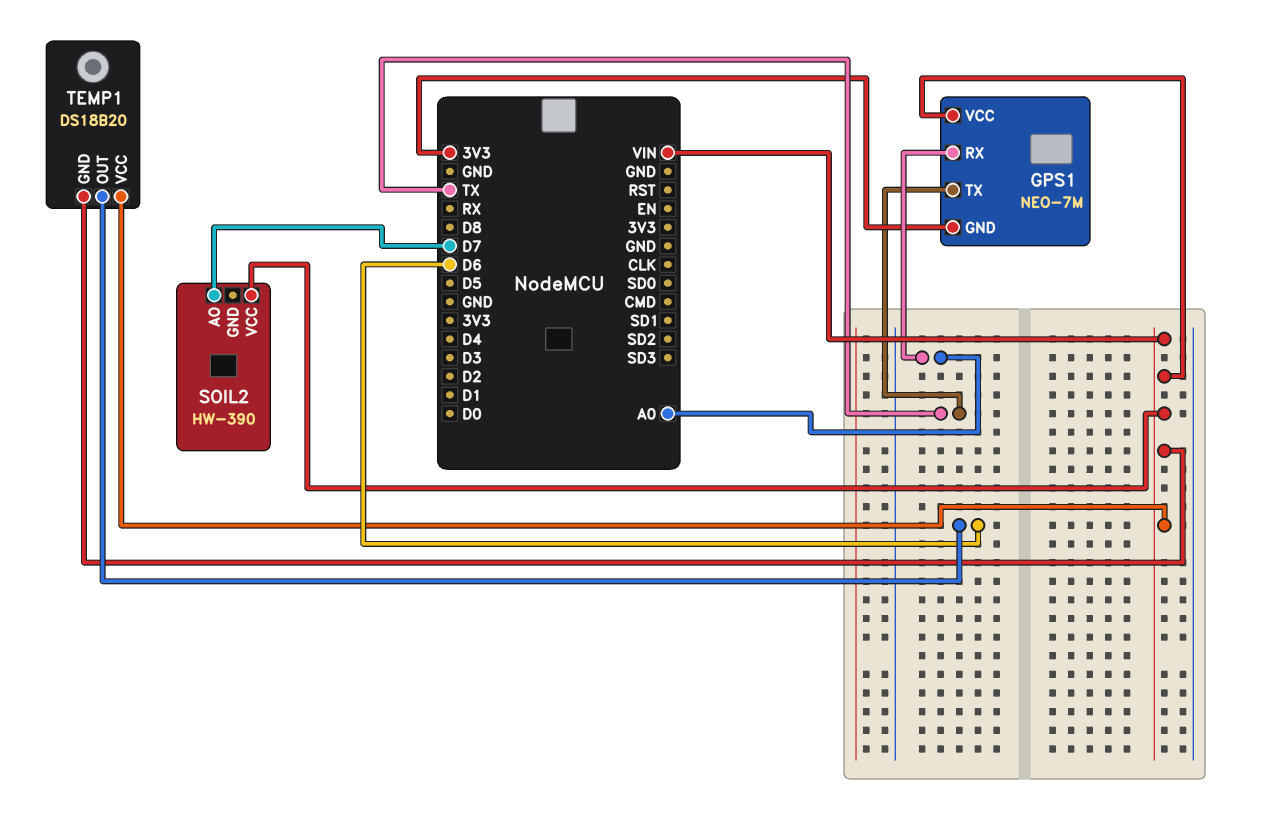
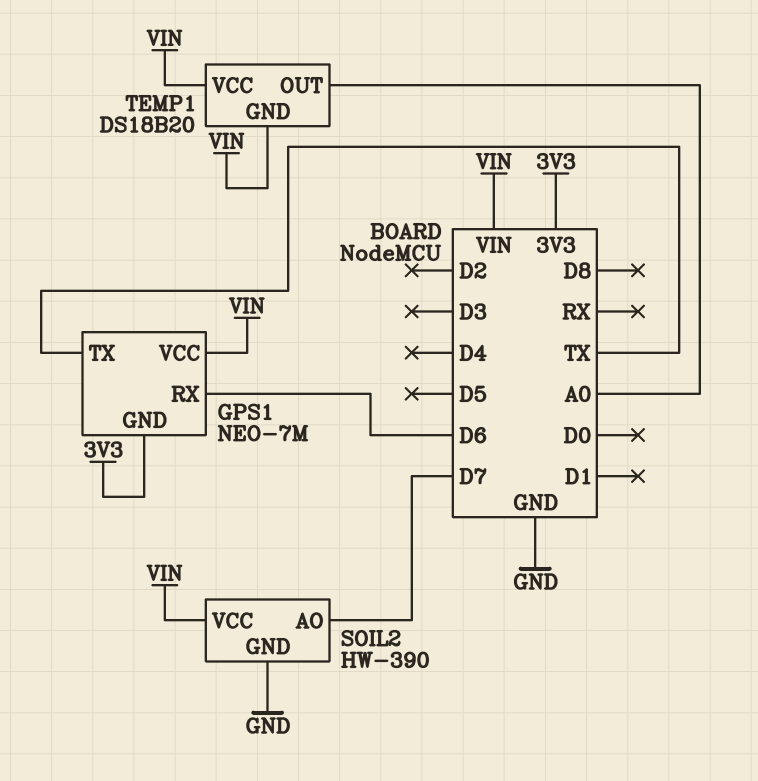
GPS1 pin RX: A0 -> D6
SOIL2 pin GND: none -> GND
TEMP1 pin OUT: D6 -> A0

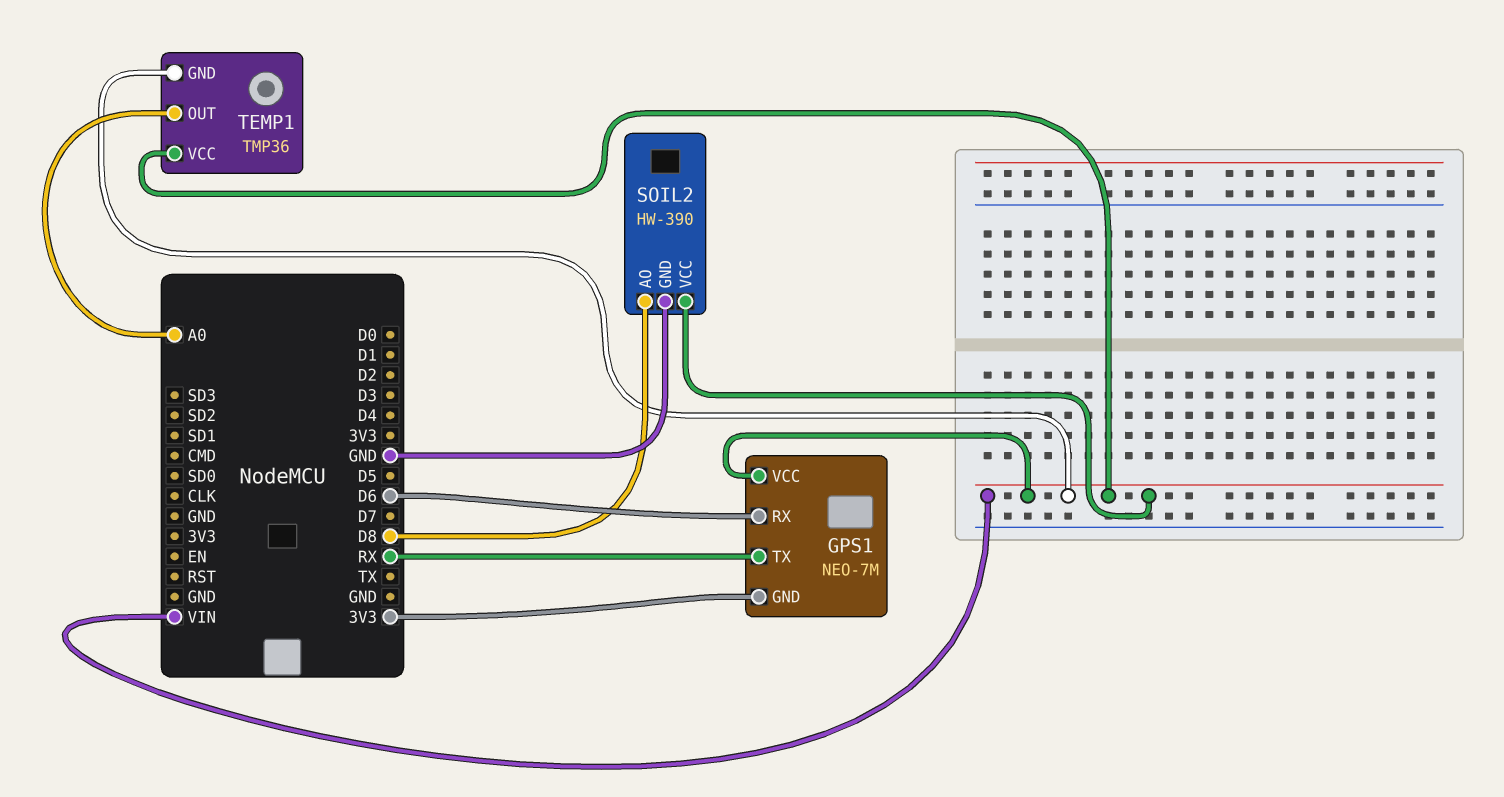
GPS1 pin TX: TX -> RX
SOIL2 pin AO: D7 -> D8
TEMP1: DS18B20 -> TMP36

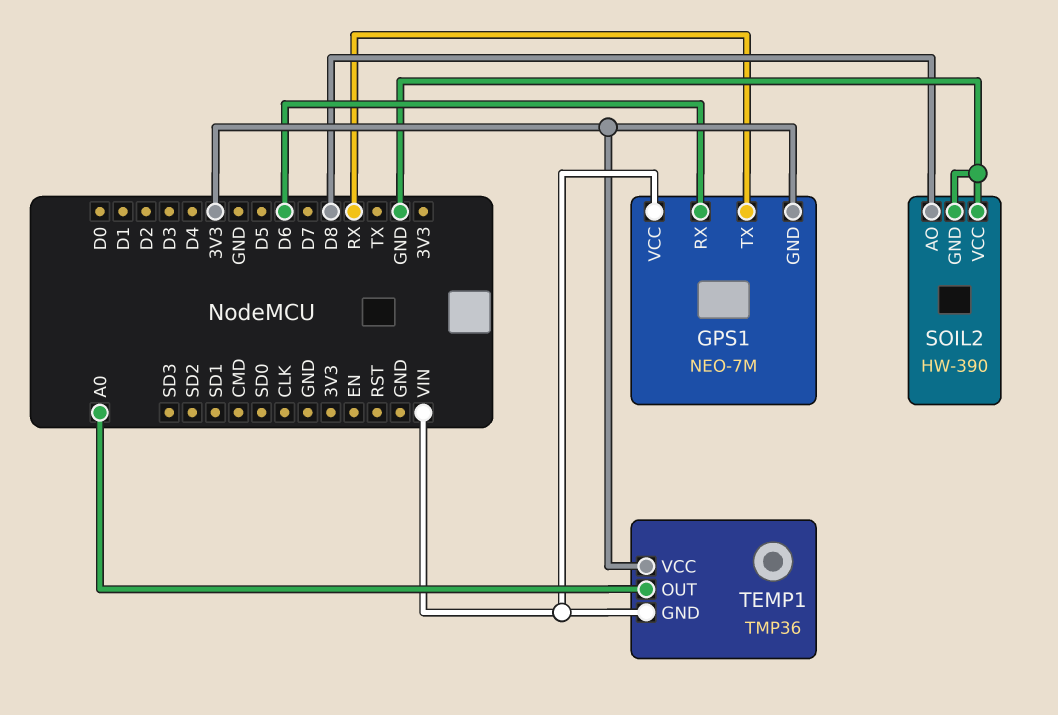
SOIL2 pin VCC: VIN -> GND
TEMP1 pin VCC: VIN -> 3V3

